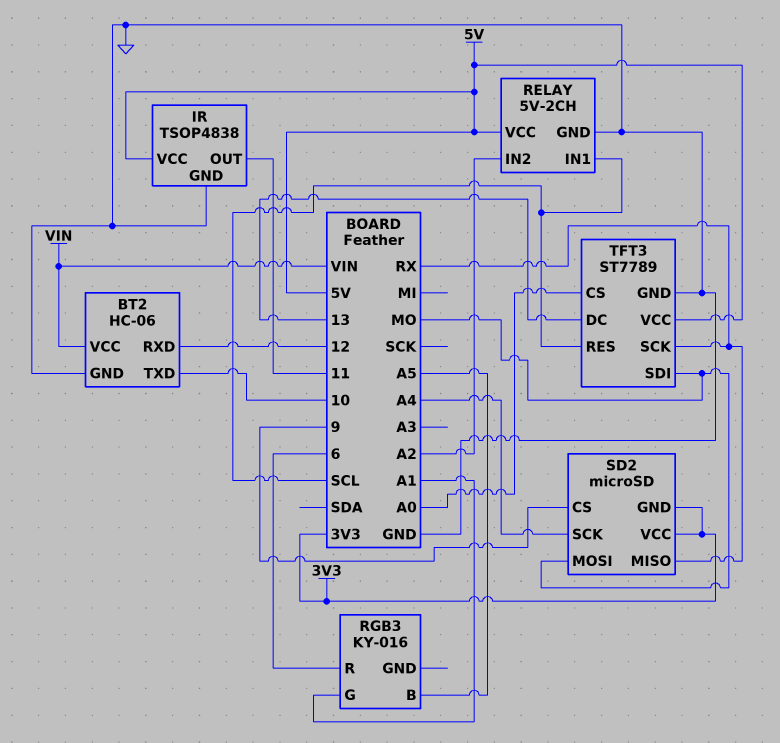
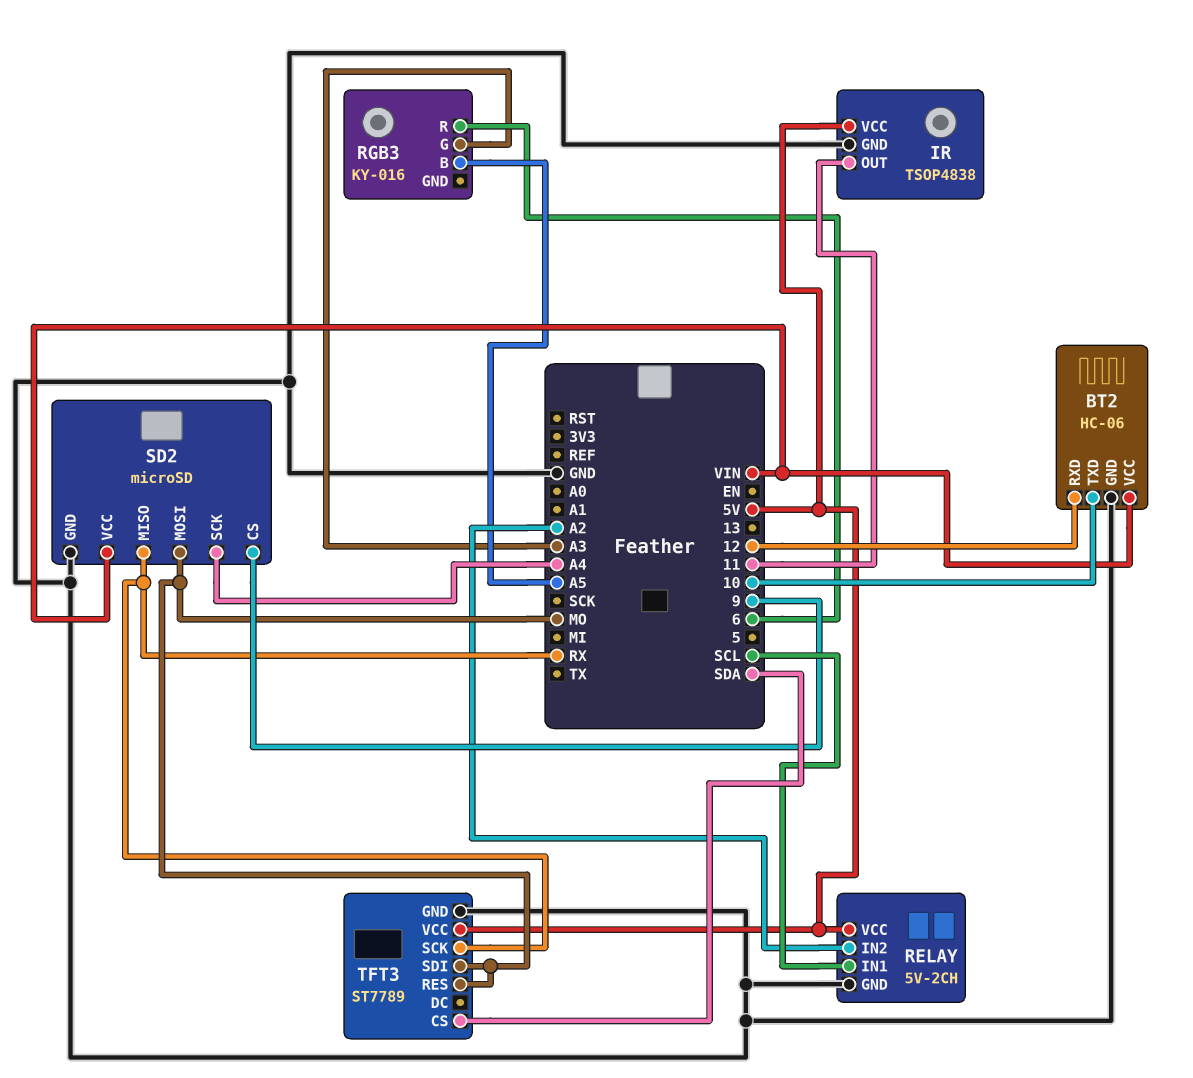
RGB3 pin G: A1 -> A3
SD2 pin GND: 3V3 -> GND
SD2 pin VCC: 3V3 -> VIN
TFT3 pin CS: A0 -> SDA
TFT3 pin DC: 13 -> none
TFT3 pin RES: SCL -> MO

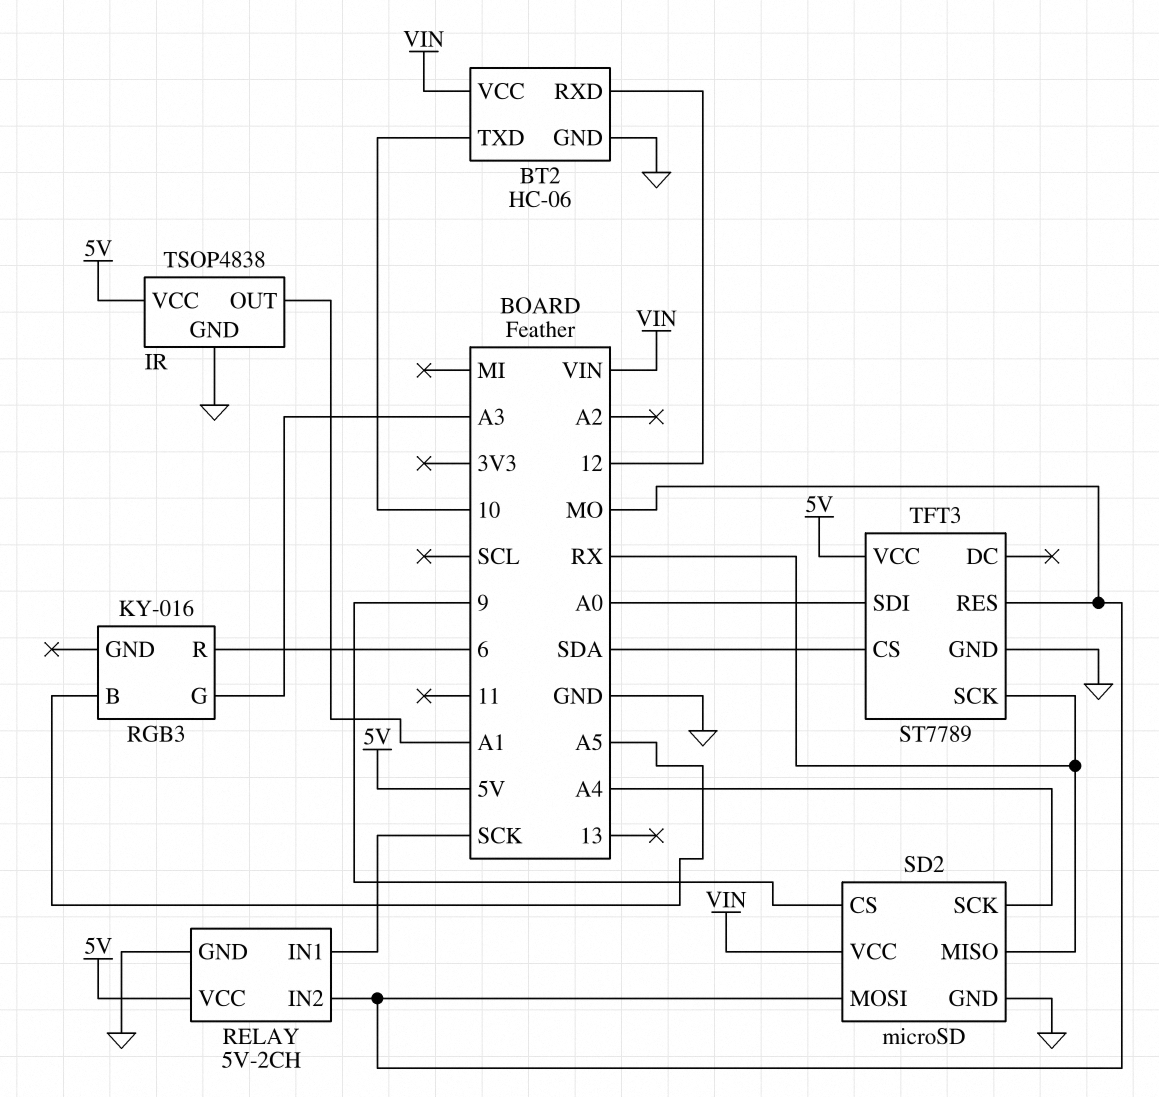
IR pin OUT: 11 -> A1
RELAY pin IN1: SCL -> SCK
RELAY pin IN2: A2 -> MO
TFT3 pin SDI: MO -> A0

